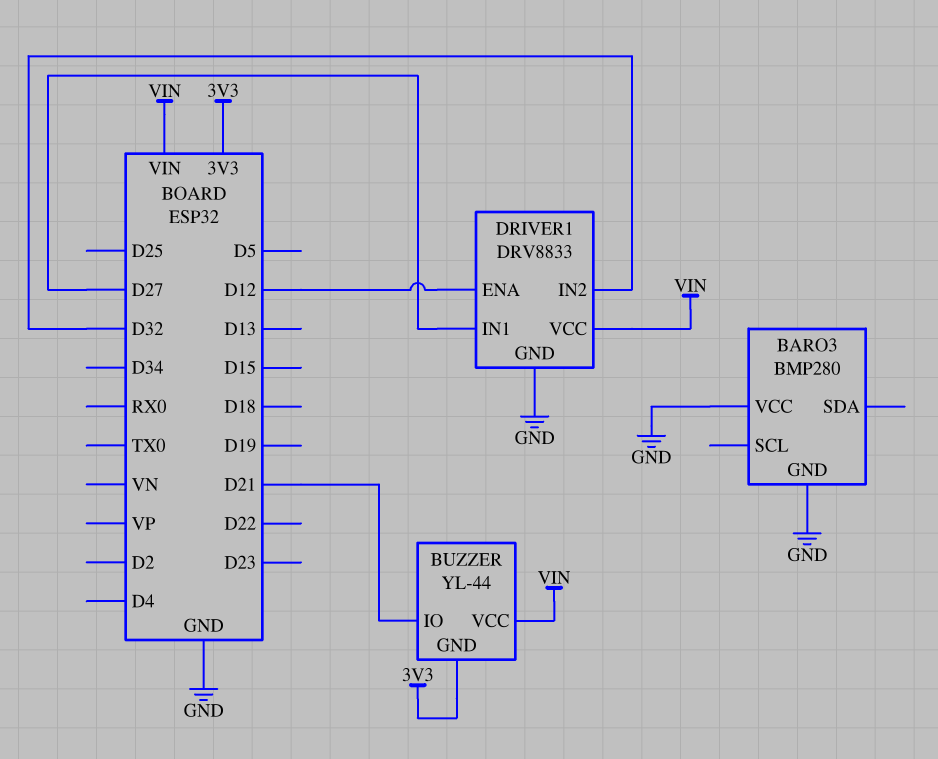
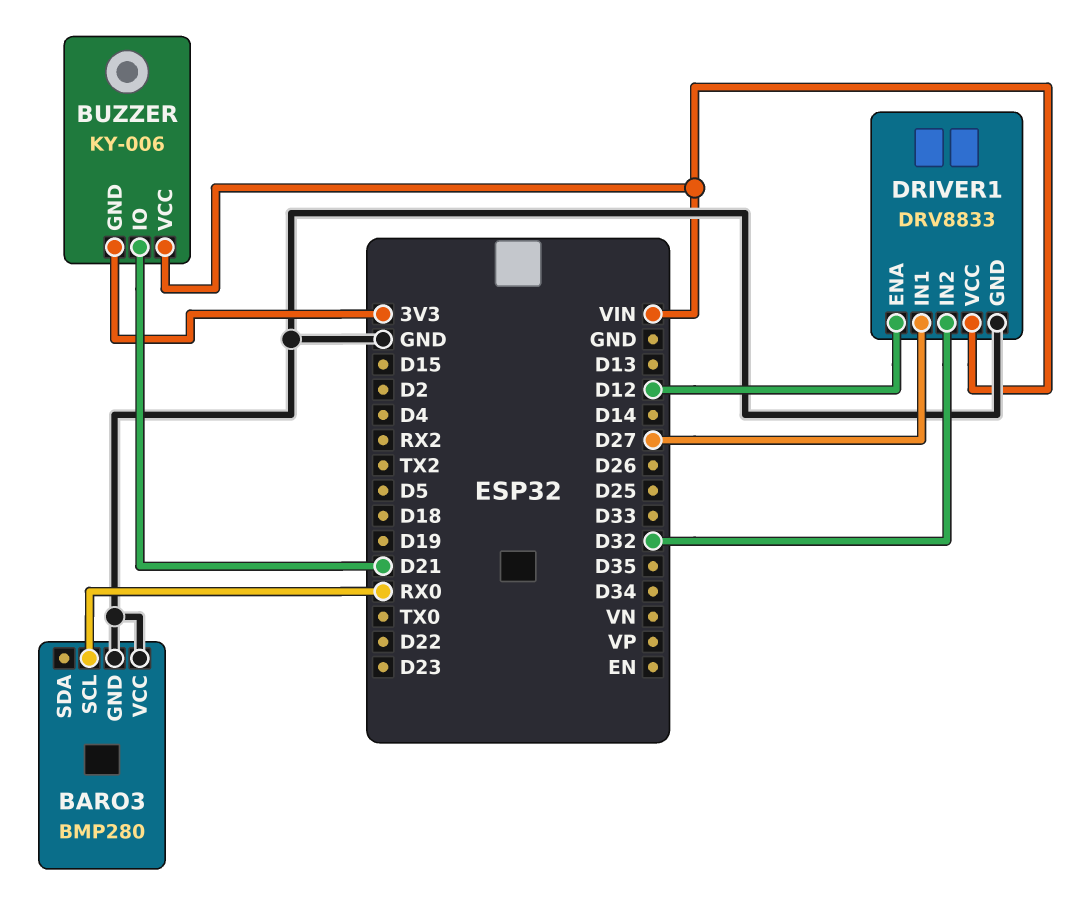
BARO3 pin SCL: none -> RX0
BUZZER: YL-44 -> KY-006

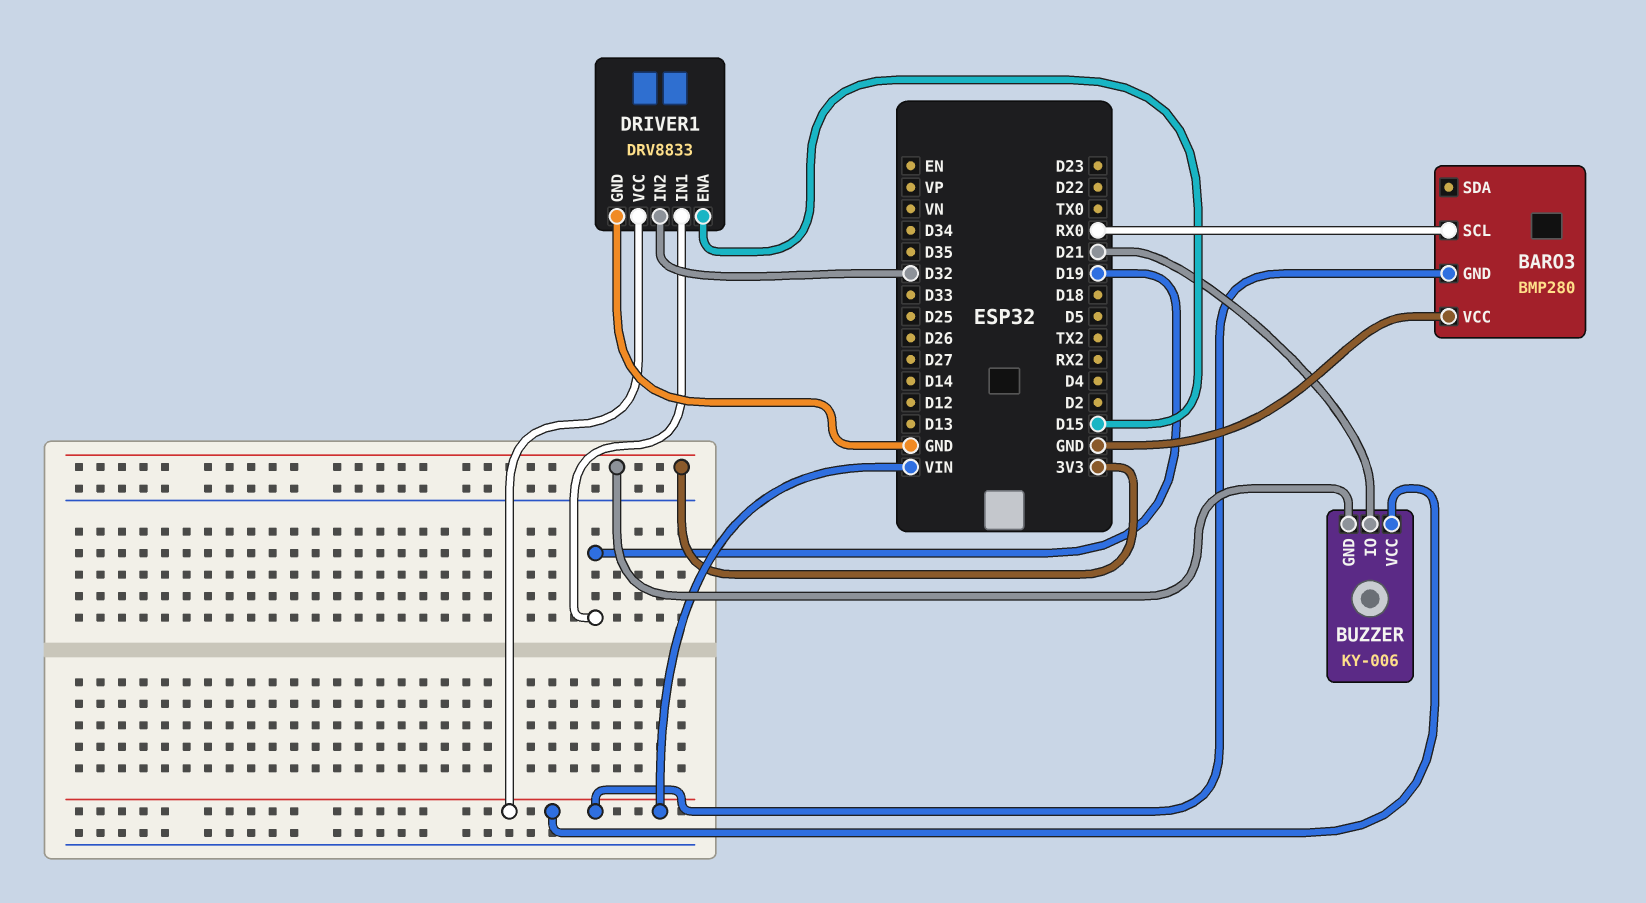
BARO3 pin GND: GND -> VIN
DRIVER1 pin ENA: D12 -> D15
DRIVER1 pin IN1: D27 -> D19

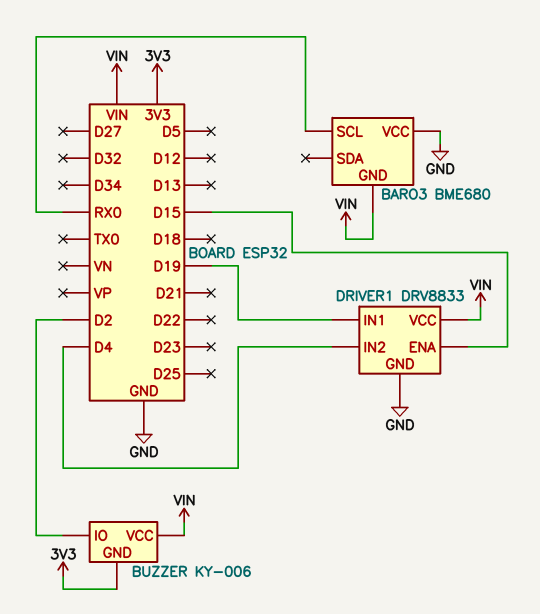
BARO3: BMP280 -> BME680
BUZZER pin IO: D21 -> D2
DRIVER1 pin IN2: D32 -> D4

